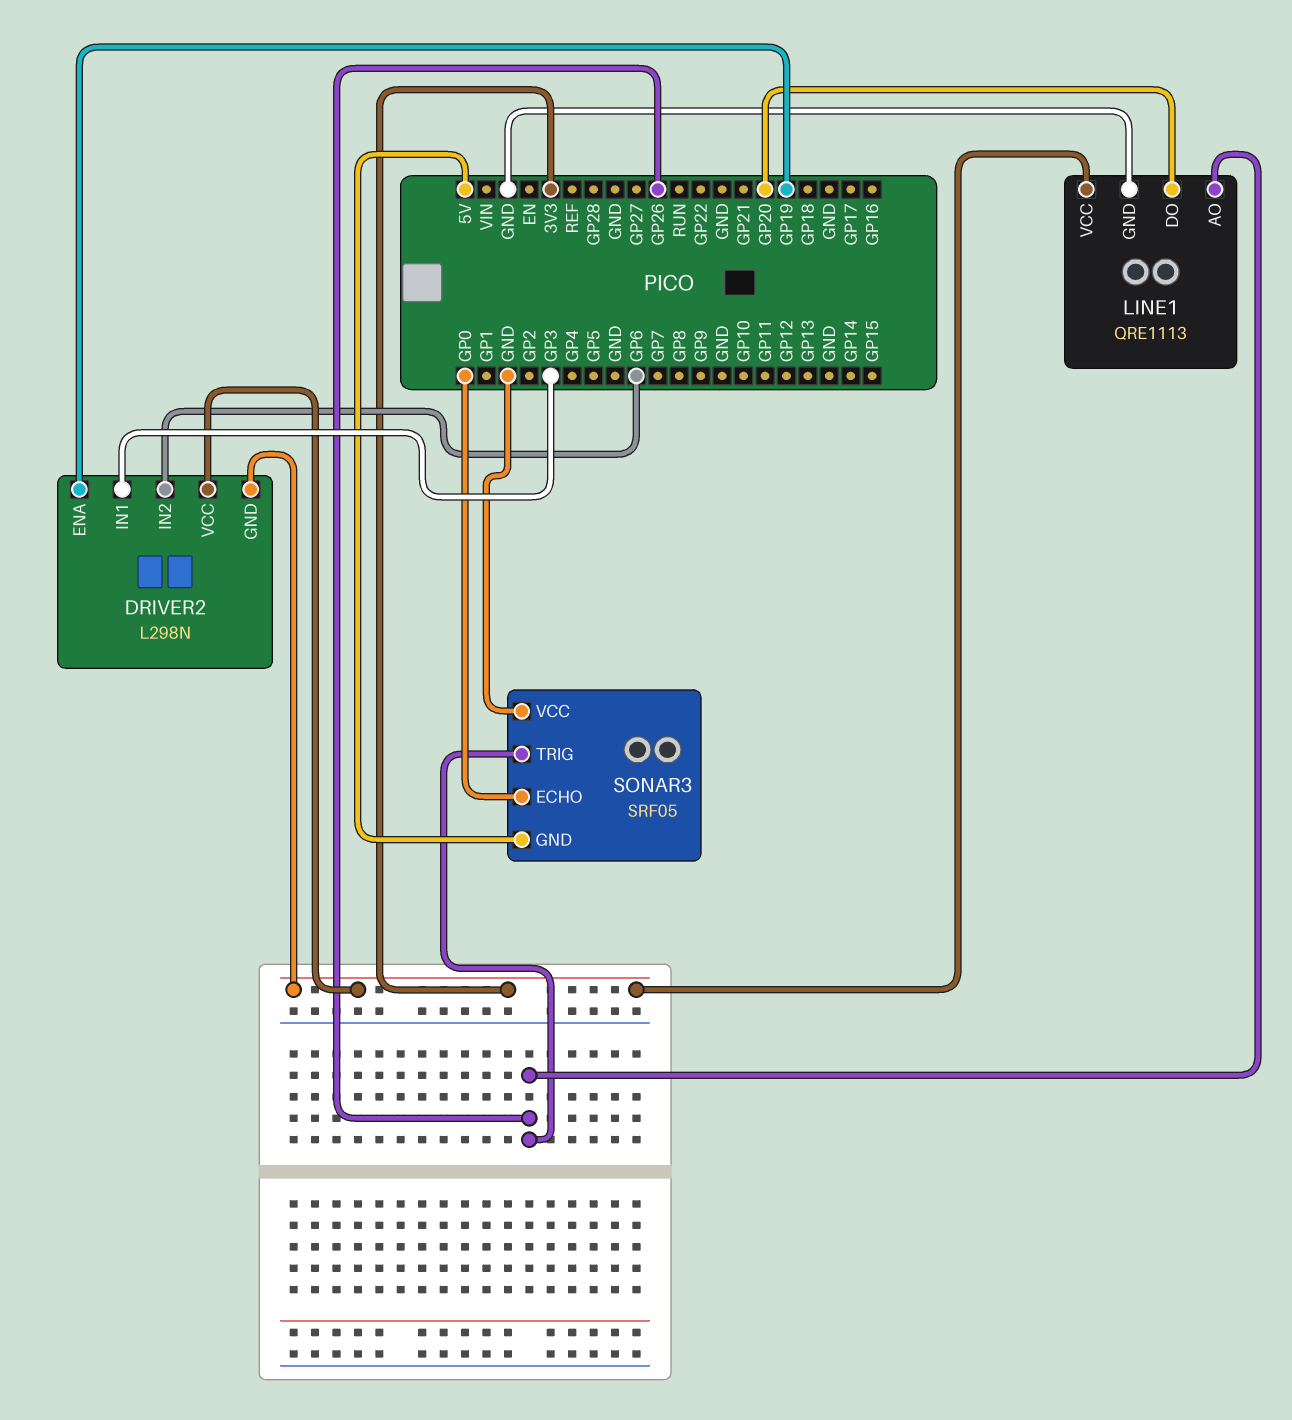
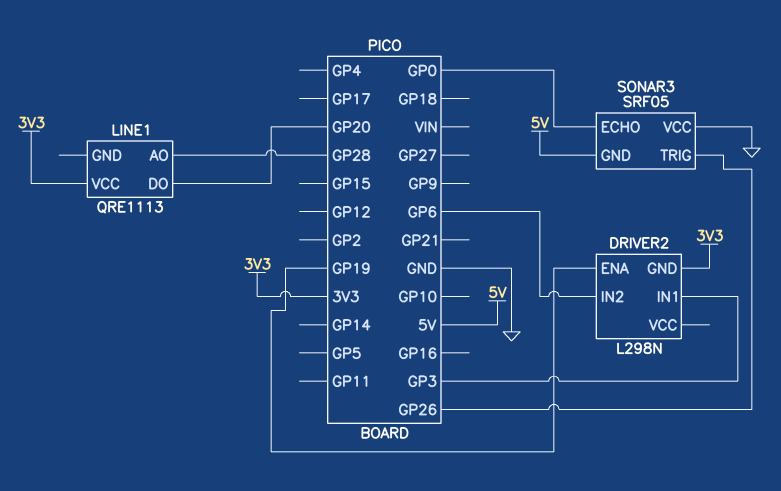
DRIVER2 pin VCC: 3V3 -> none
LINE1 pin AO: GP26 -> GP28
LINE1 pin GND: GND -> none

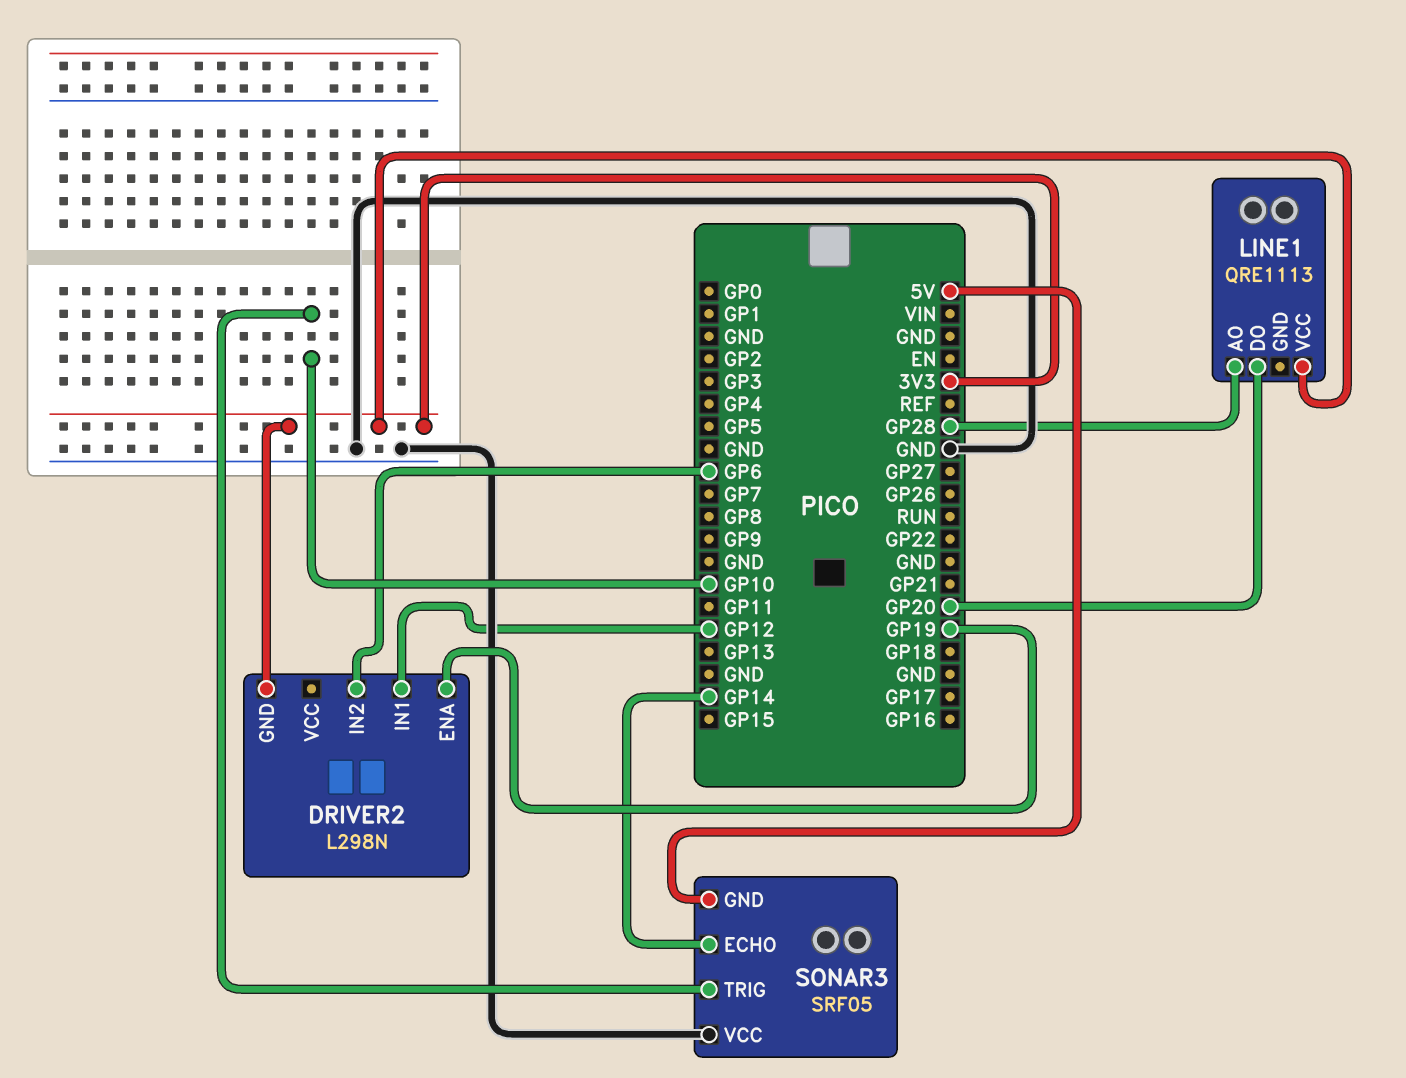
DRIVER2 pin IN1: GP3 -> GP12
SONAR3 pin ECHO: GP0 -> GP14
SONAR3 pin TRIG: GP26 -> GP10

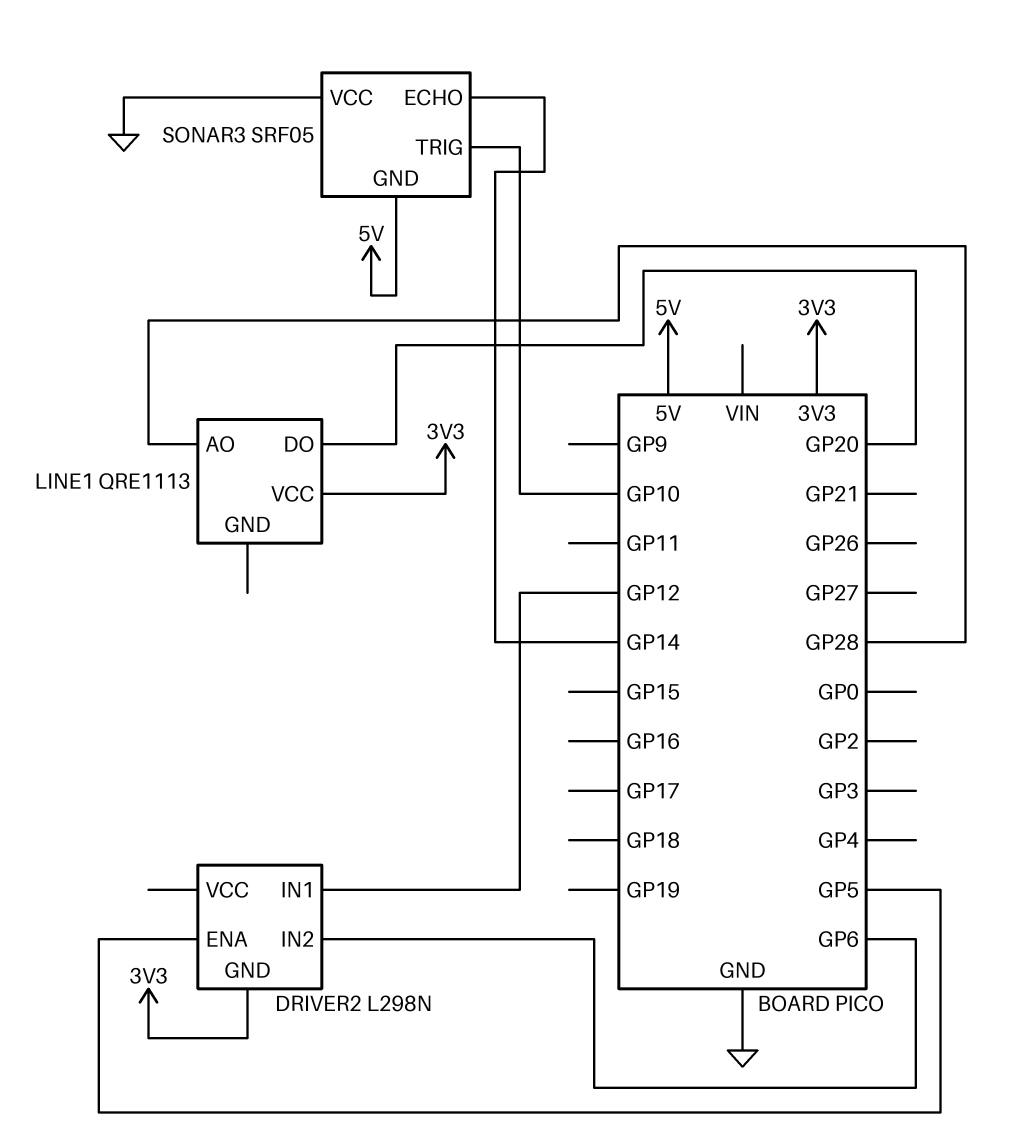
DRIVER2 pin ENA: GP19 -> GP5

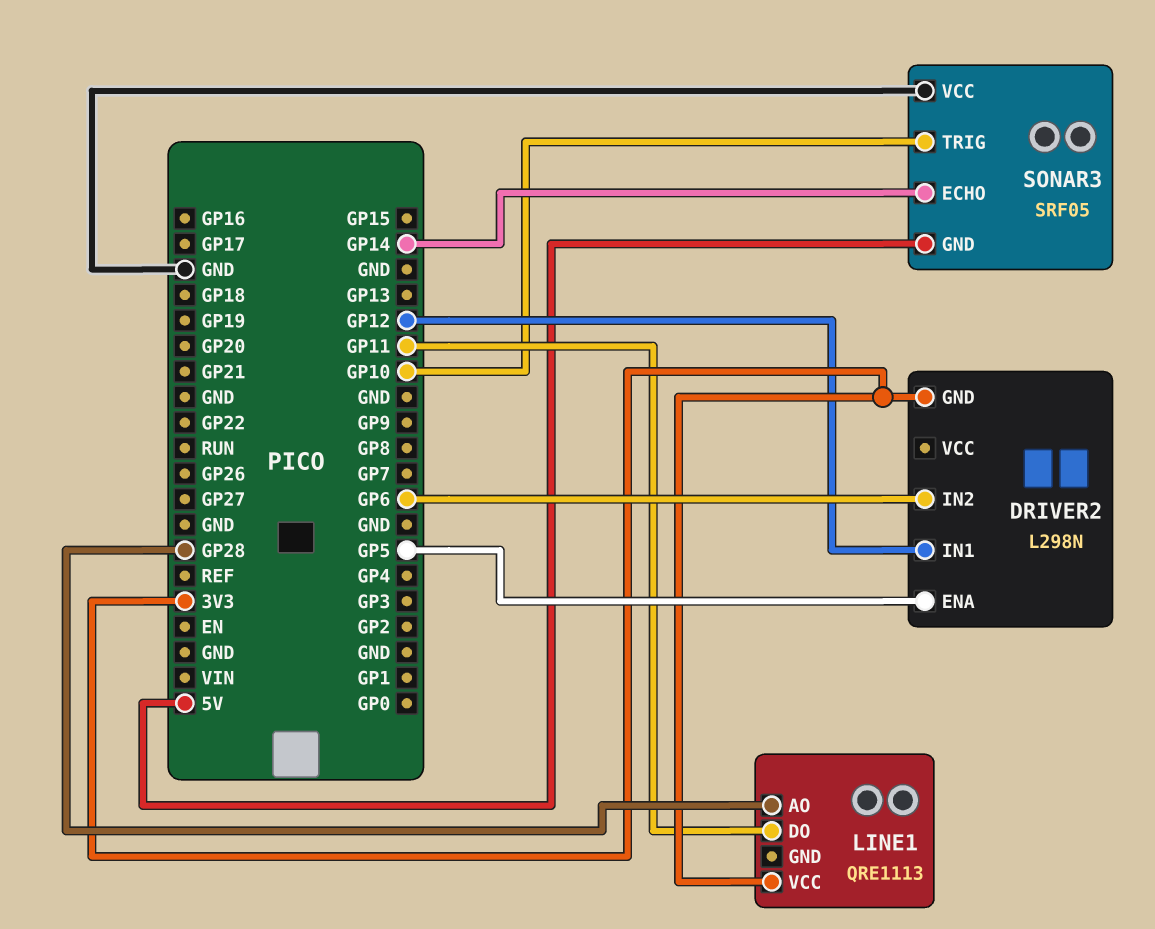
LINE1 pin DO: GP20 -> GP11

